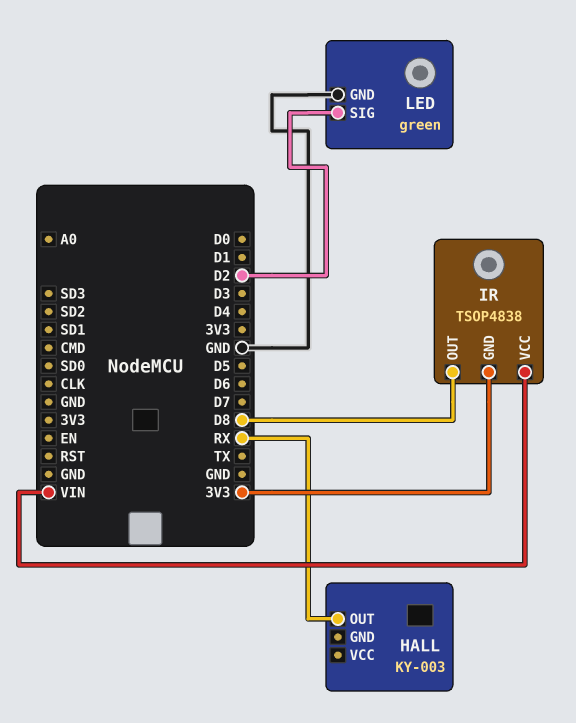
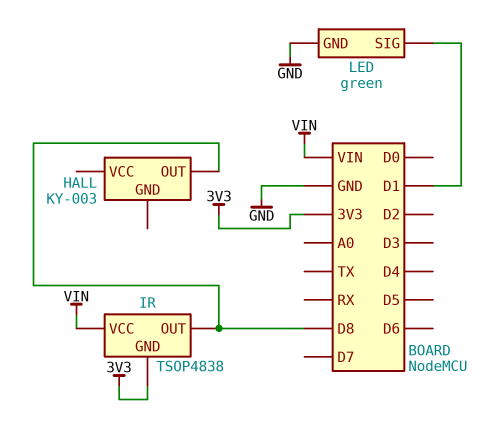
HALL pin OUT: RX -> D8
LED pin SIG: D2 -> D1

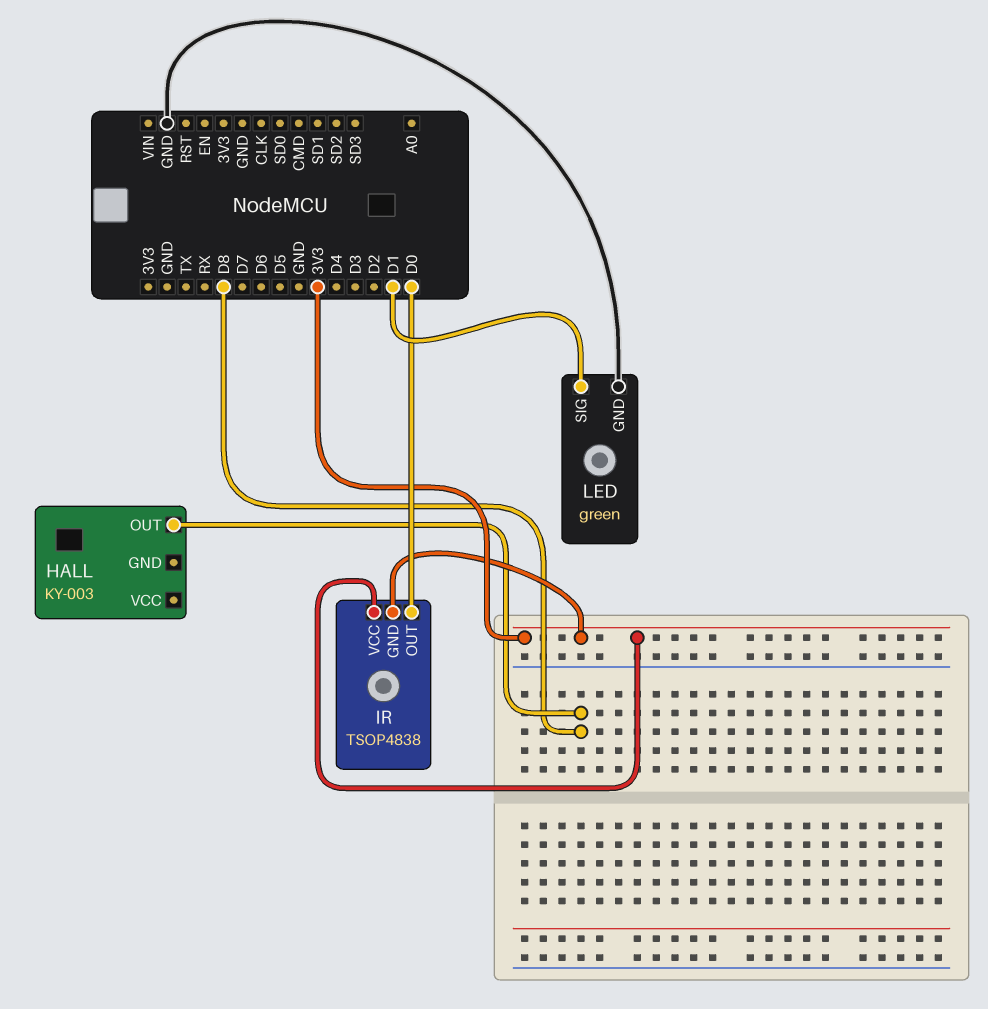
IR pin OUT: D8 -> D0
IR pin VCC: VIN -> 3V3

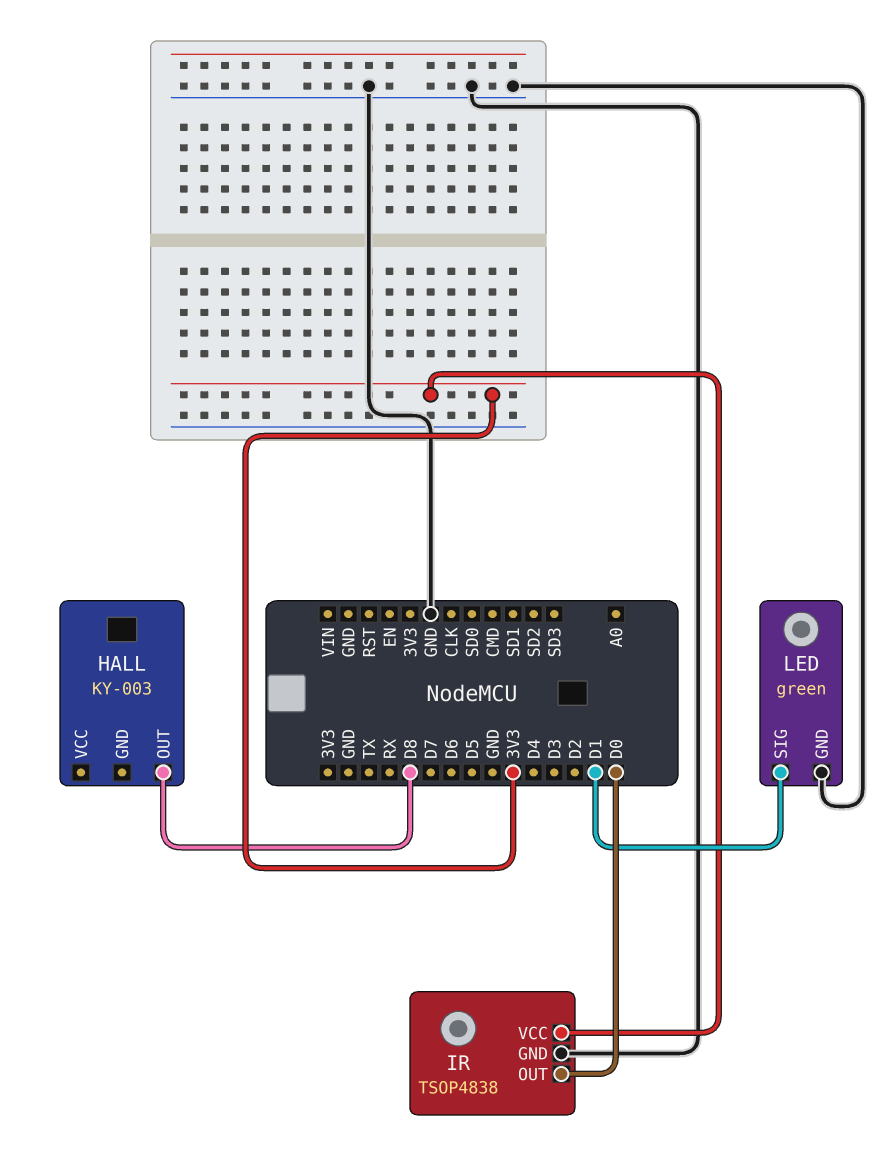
IR pin GND: 3V3 -> GND

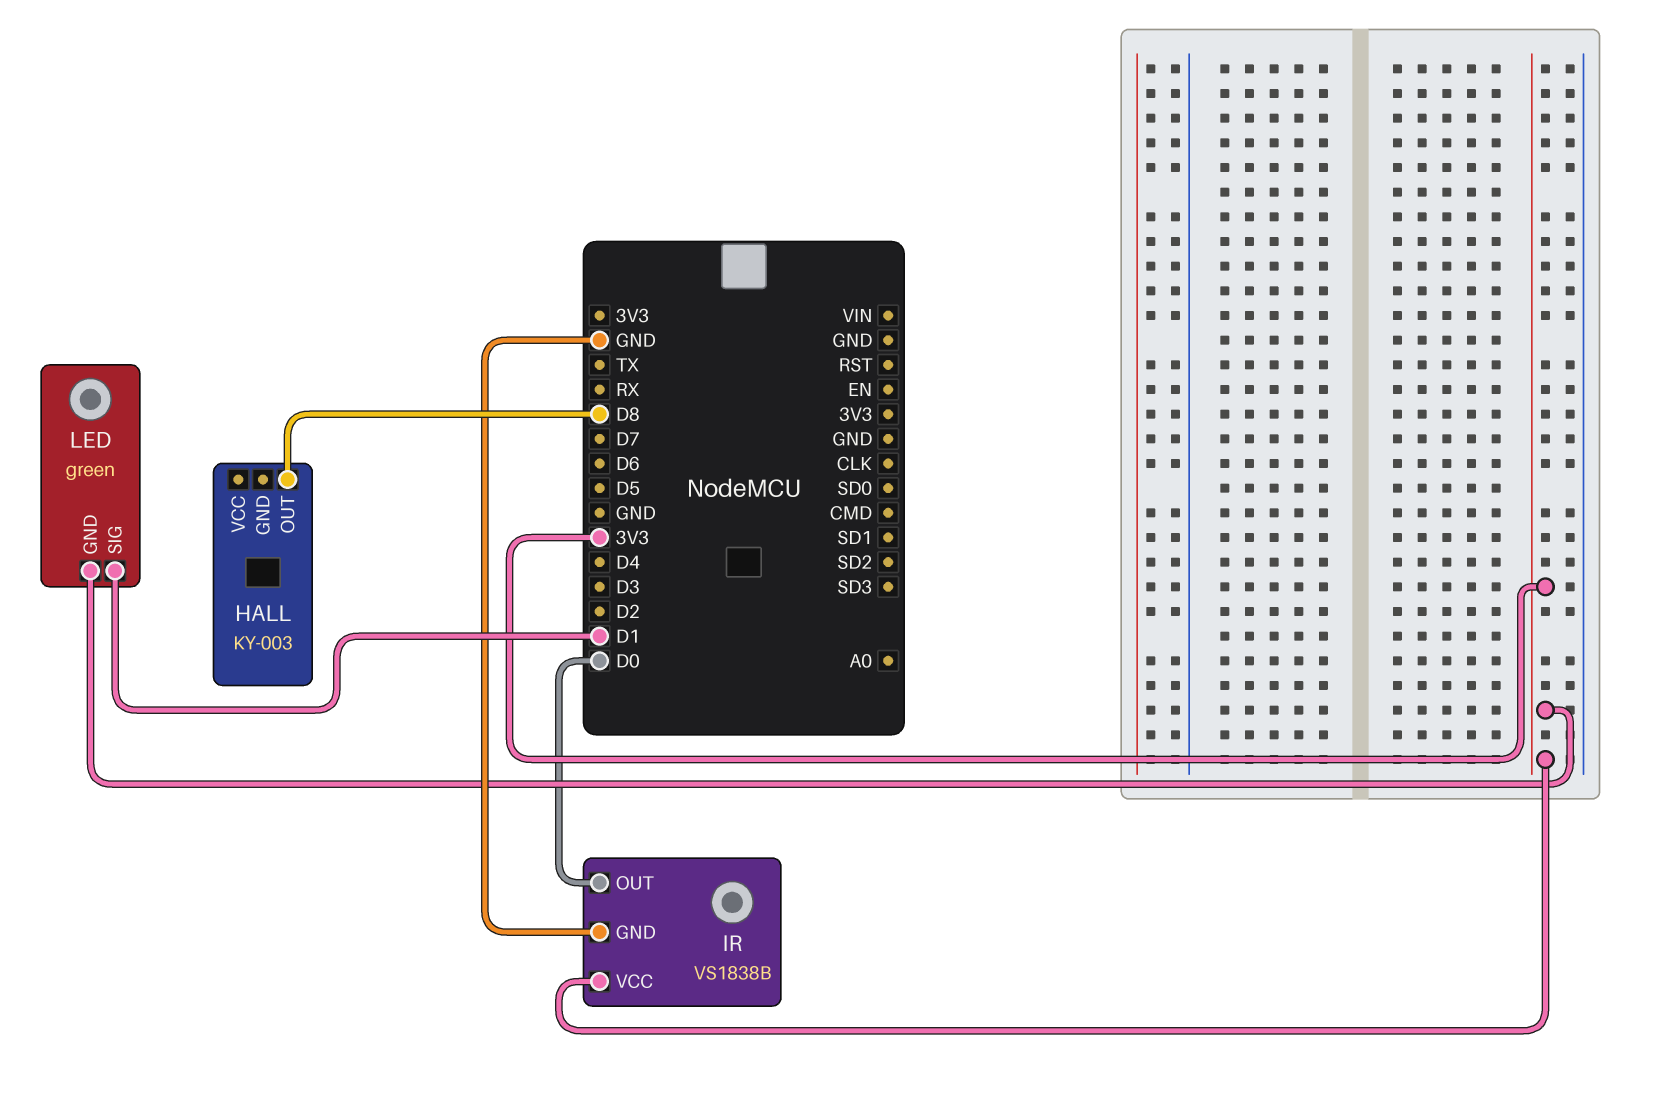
IR: TSOP4838 -> VS1838B
LED pin GND: GND -> 3V3

